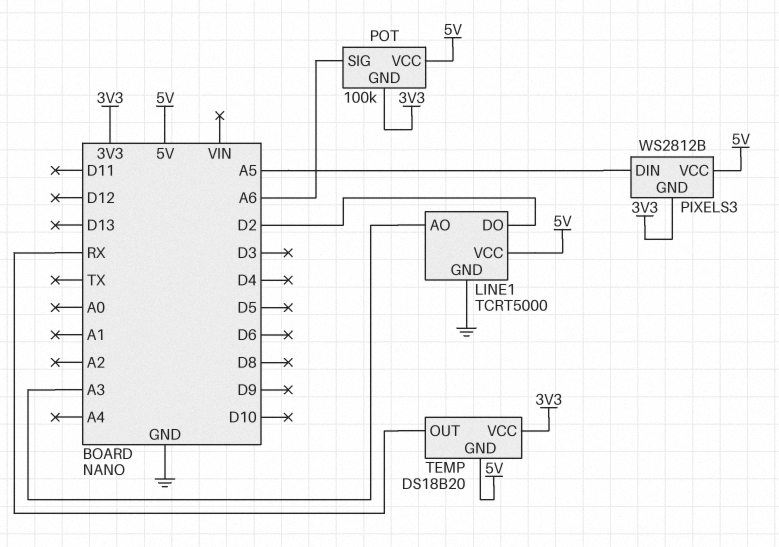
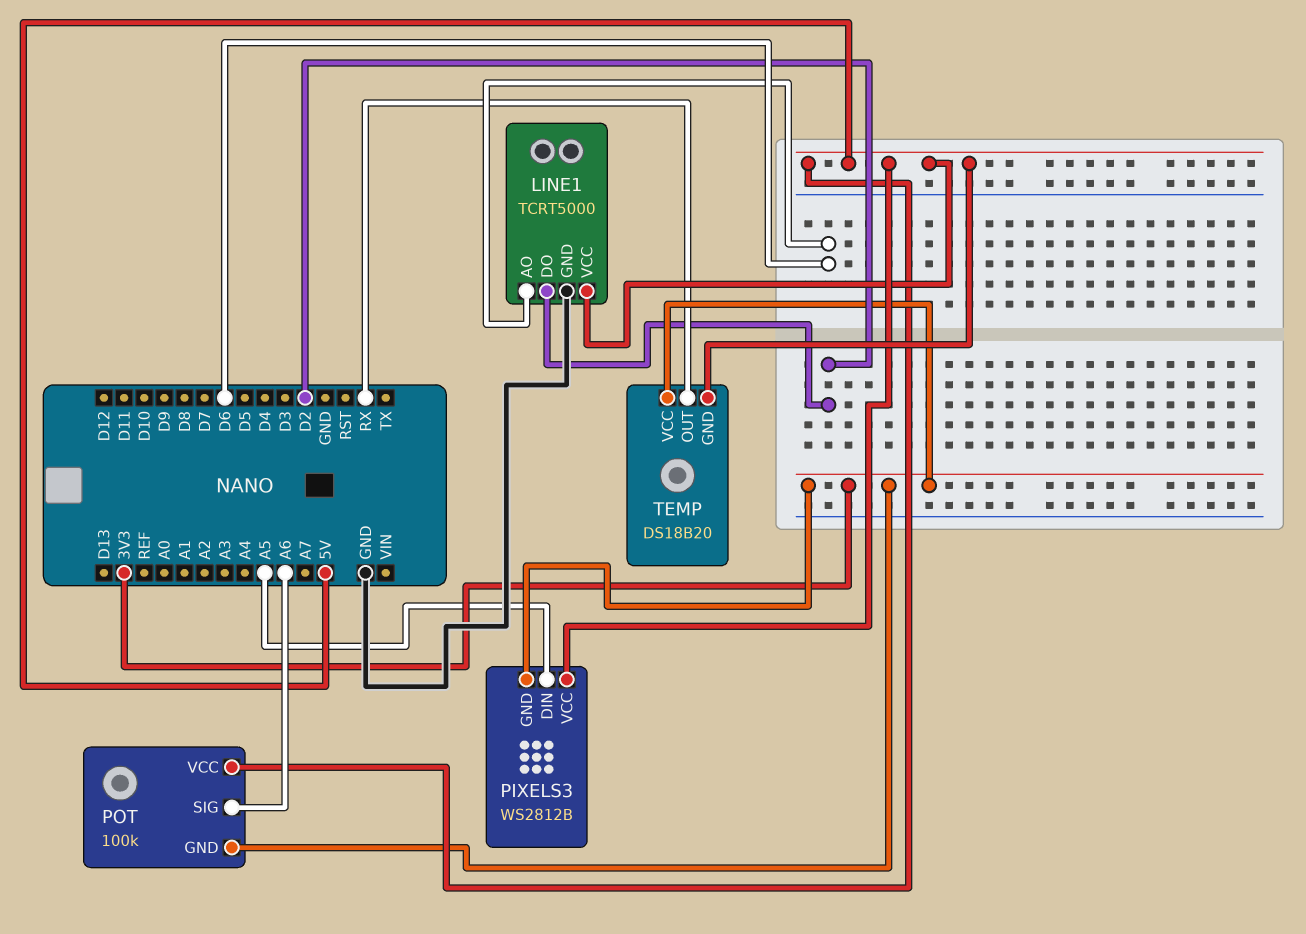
LINE1 pin AO: A3 -> D6

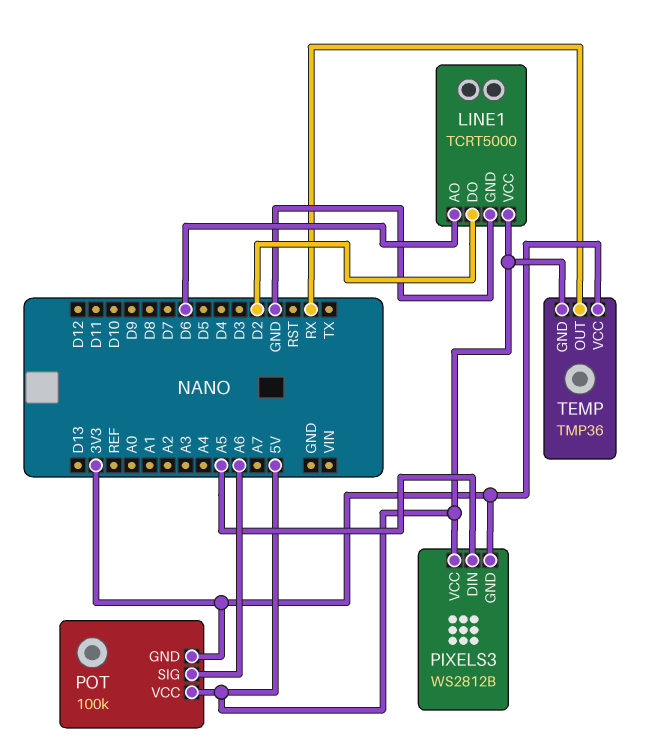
TEMP: DS18B20 -> TMP36

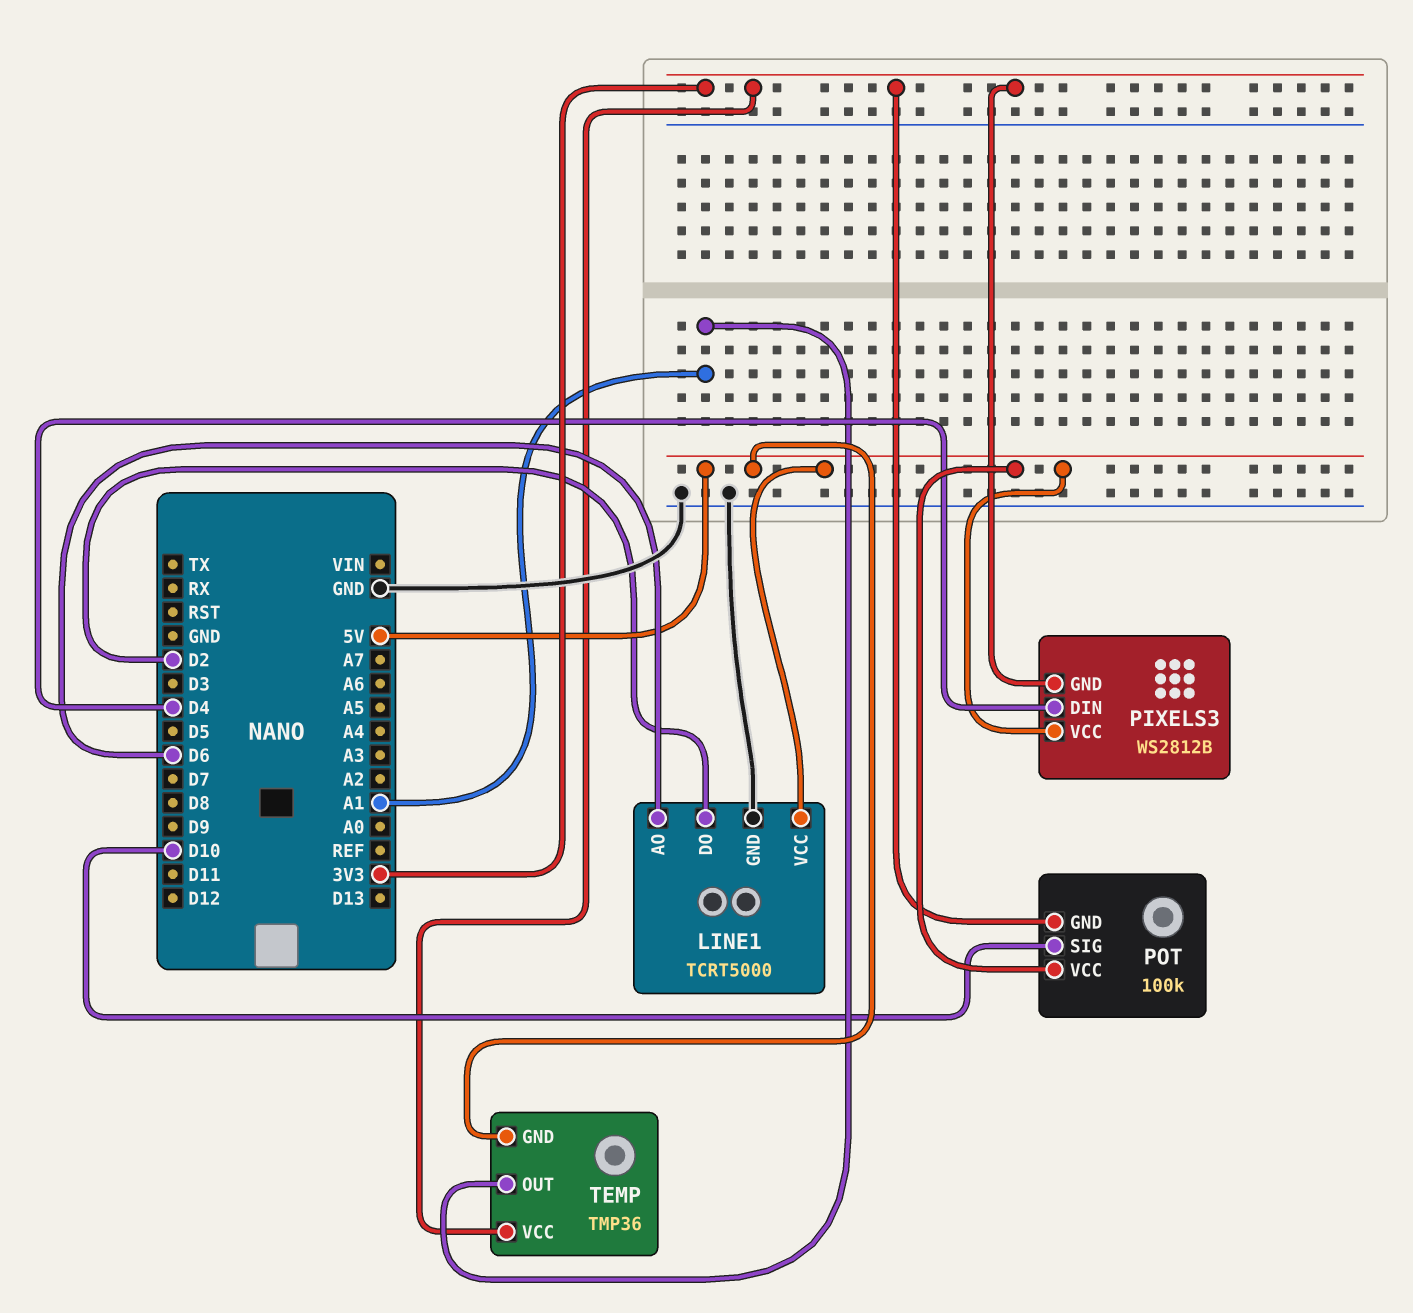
PIXELS3 pin DIN: A5 -> D4
POT pin SIG: A6 -> D10
TEMP pin OUT: RX -> A1

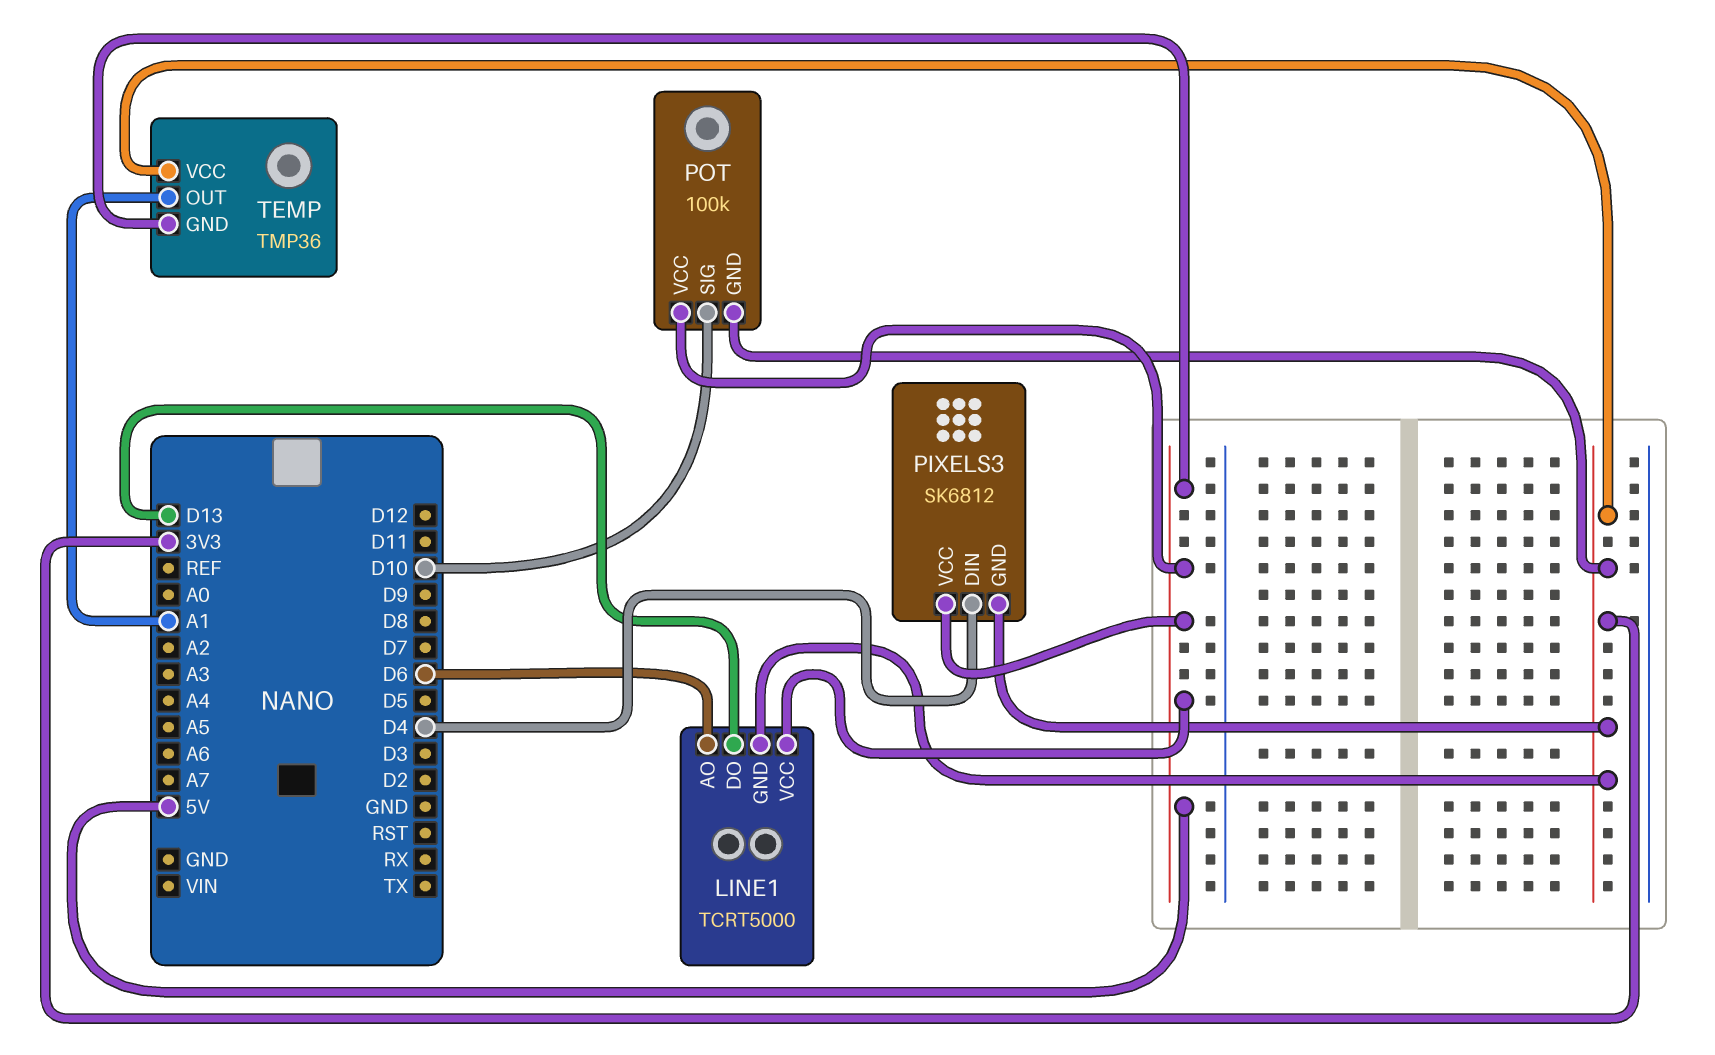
LINE1 pin DO: D2 -> D13
LINE1 pin GND: GND -> 3V3
PIXELS3: WS2812B -> SK6812

